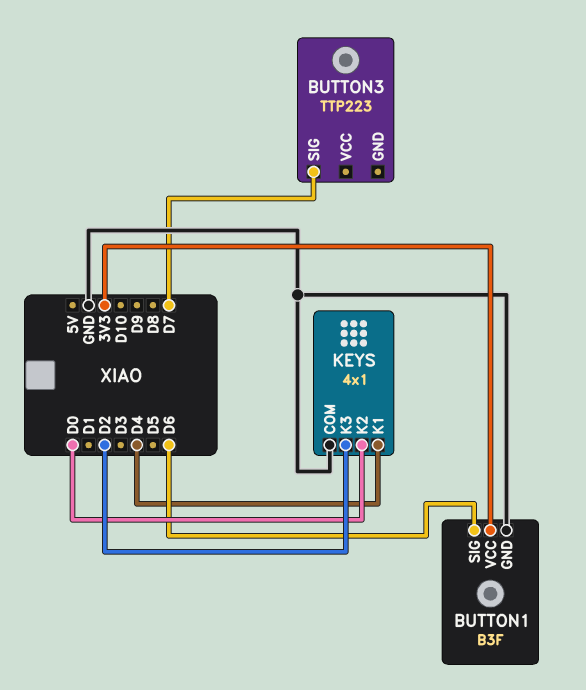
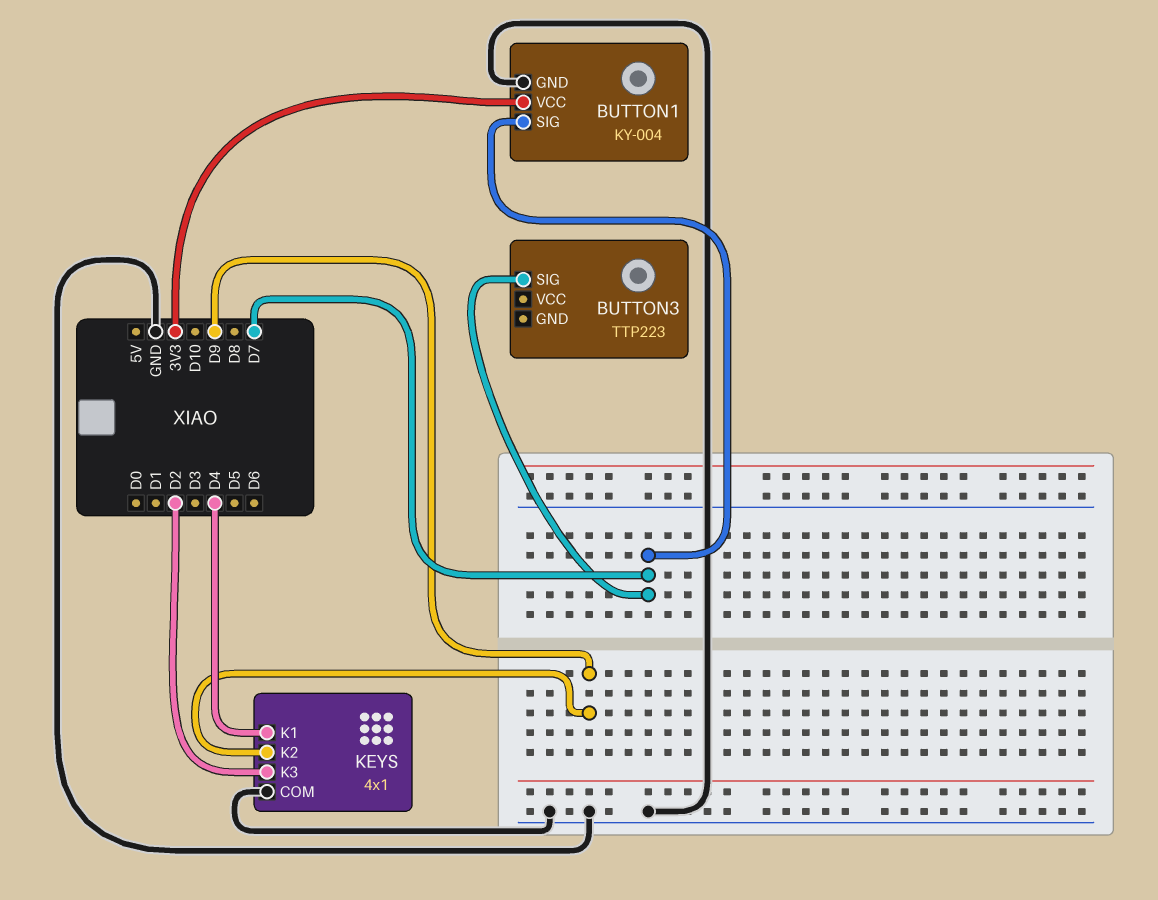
BUTTON1: B3F -> KY-004
BUTTON1 pin SIG: D6 -> D7
KEYS pin K2: D0 -> D9

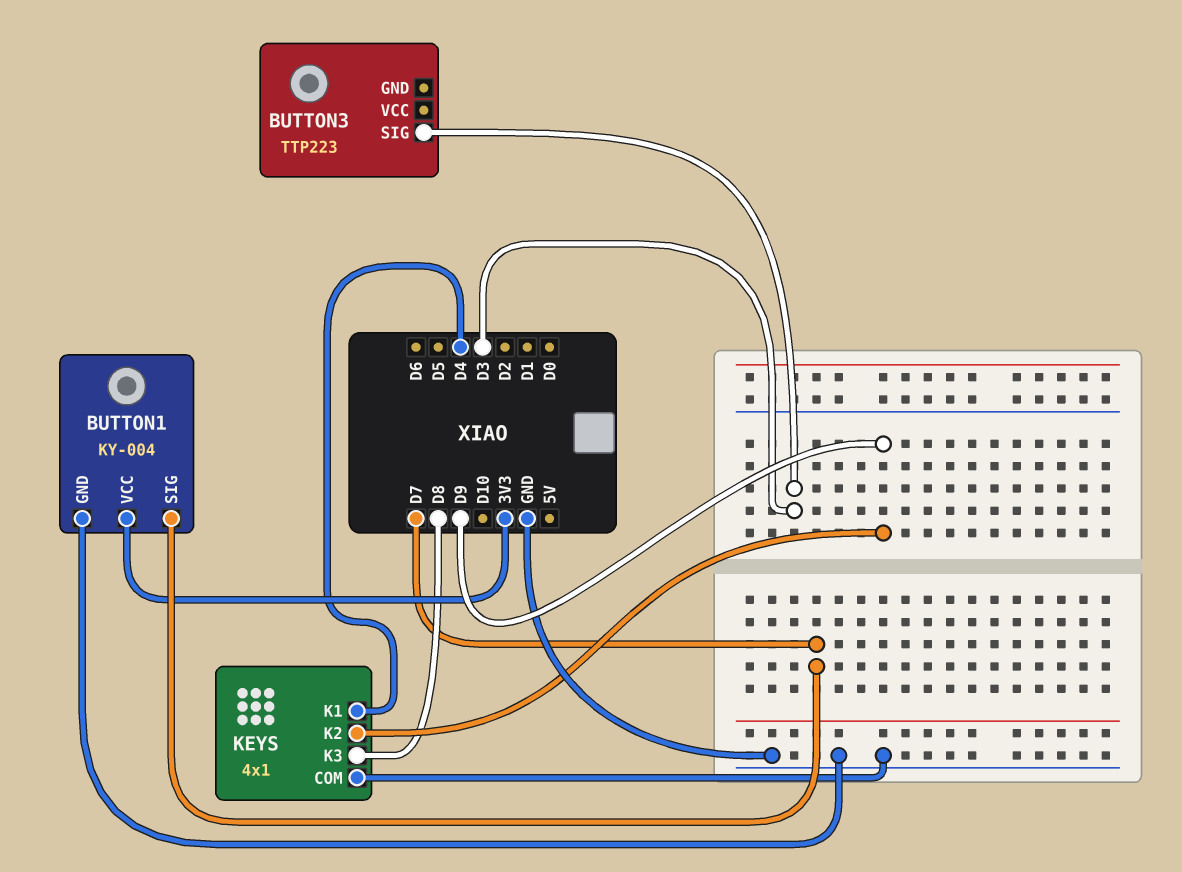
BUTTON3 pin SIG: D7 -> D3
KEYS pin K3: D2 -> D8

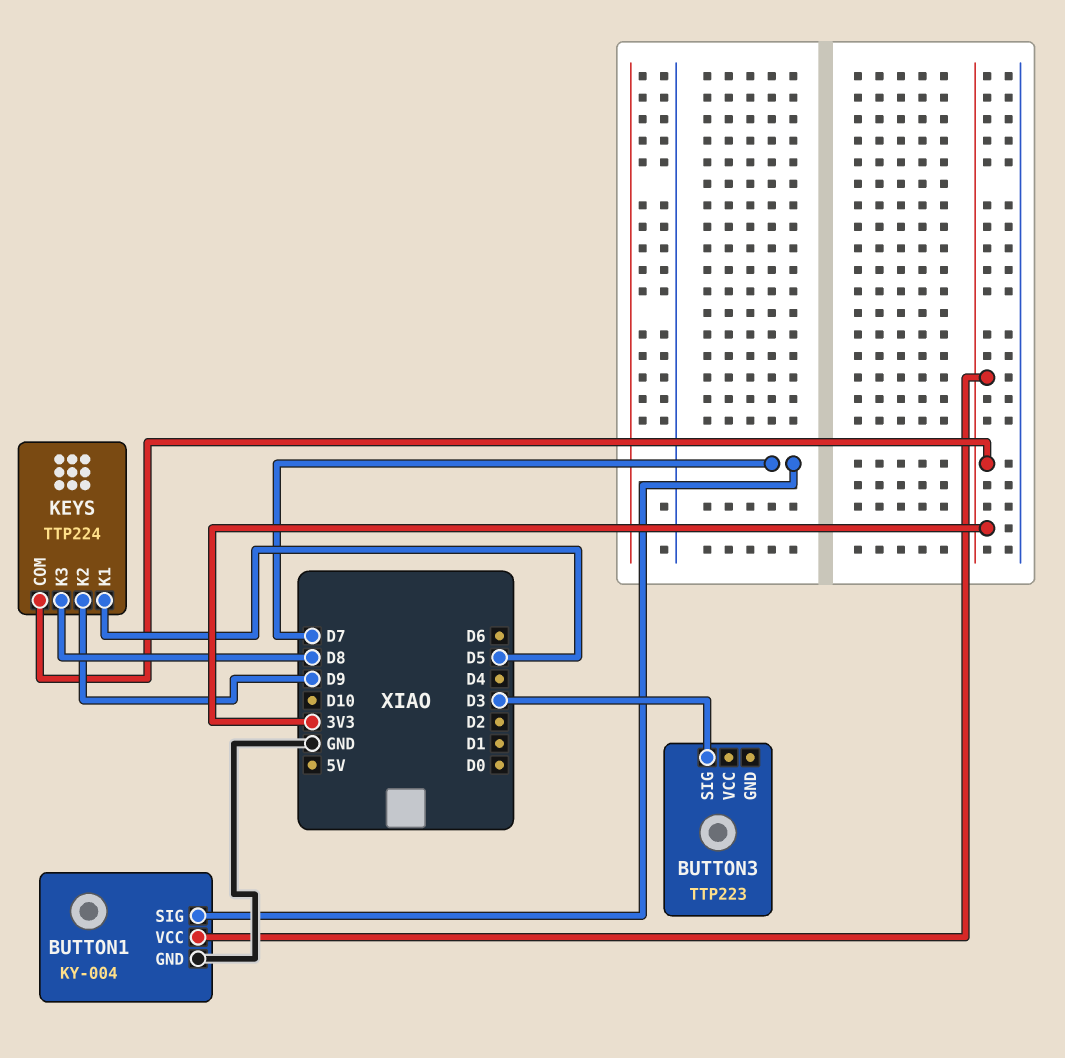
KEYS: 4x1 -> TTP224
KEYS pin COM: GND -> 3V3
KEYS pin K1: D4 -> D5

